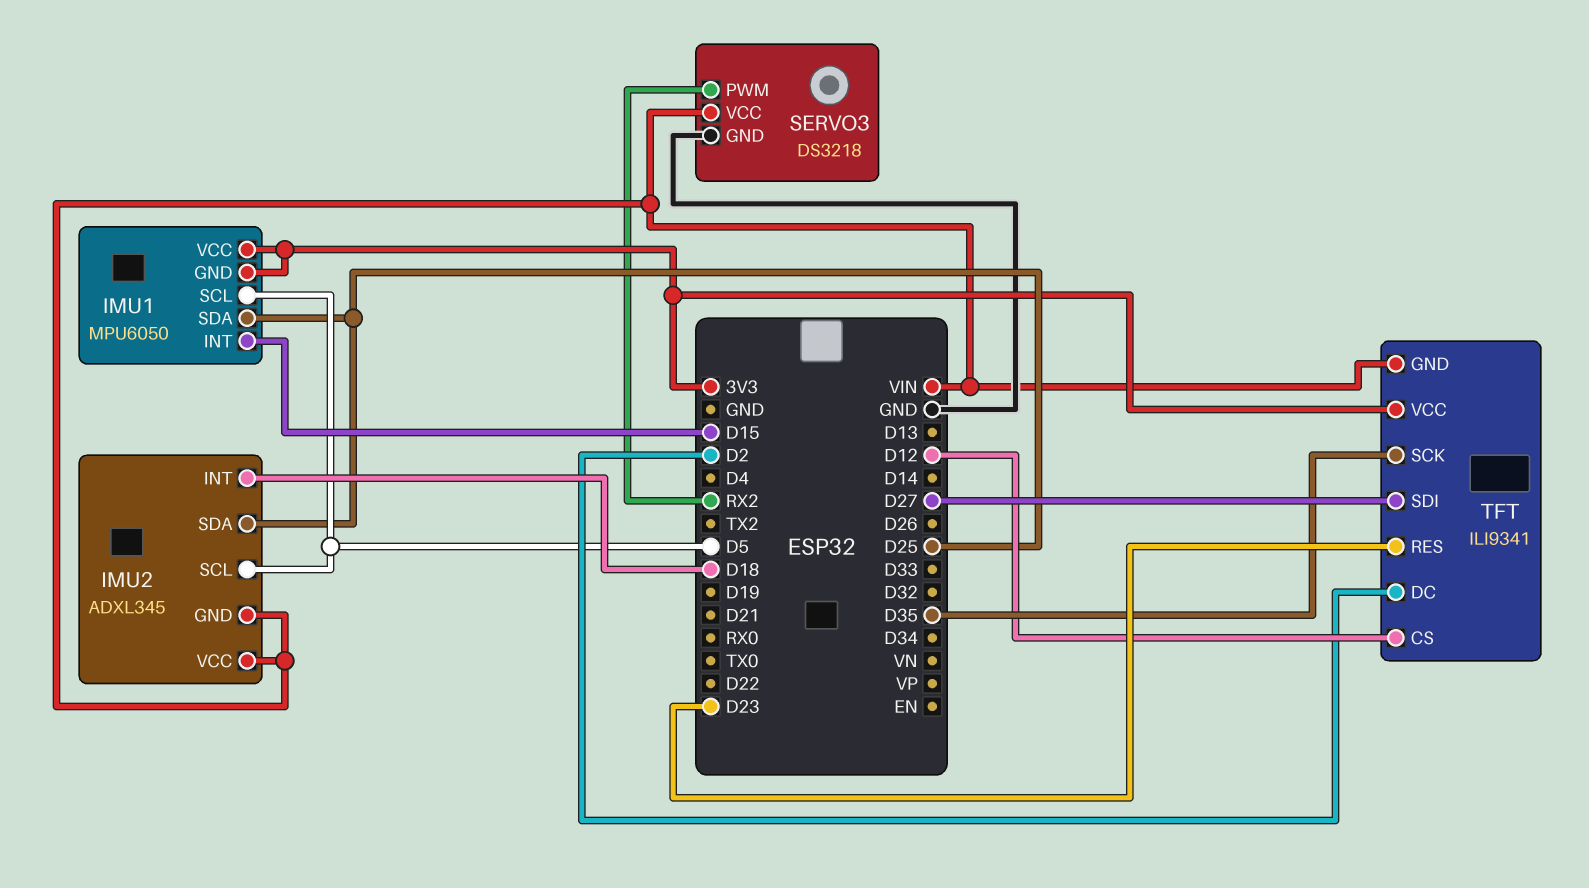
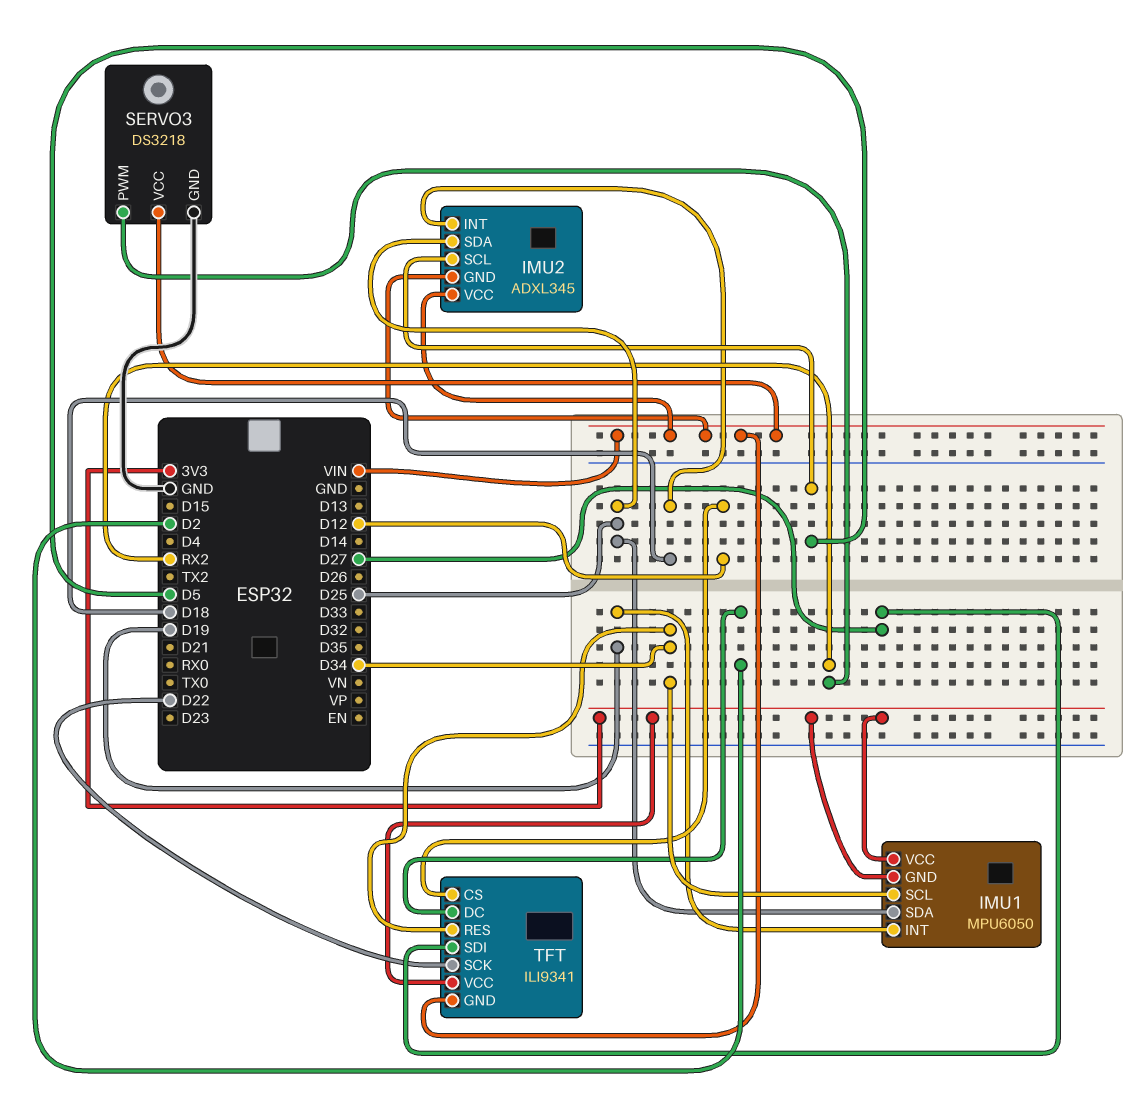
IMU1 pin INT: D15 -> D19
IMU1 pin SCL: D5 -> D34
TFT pin RES: D23 -> D34
TFT pin SCK: D35 -> D22

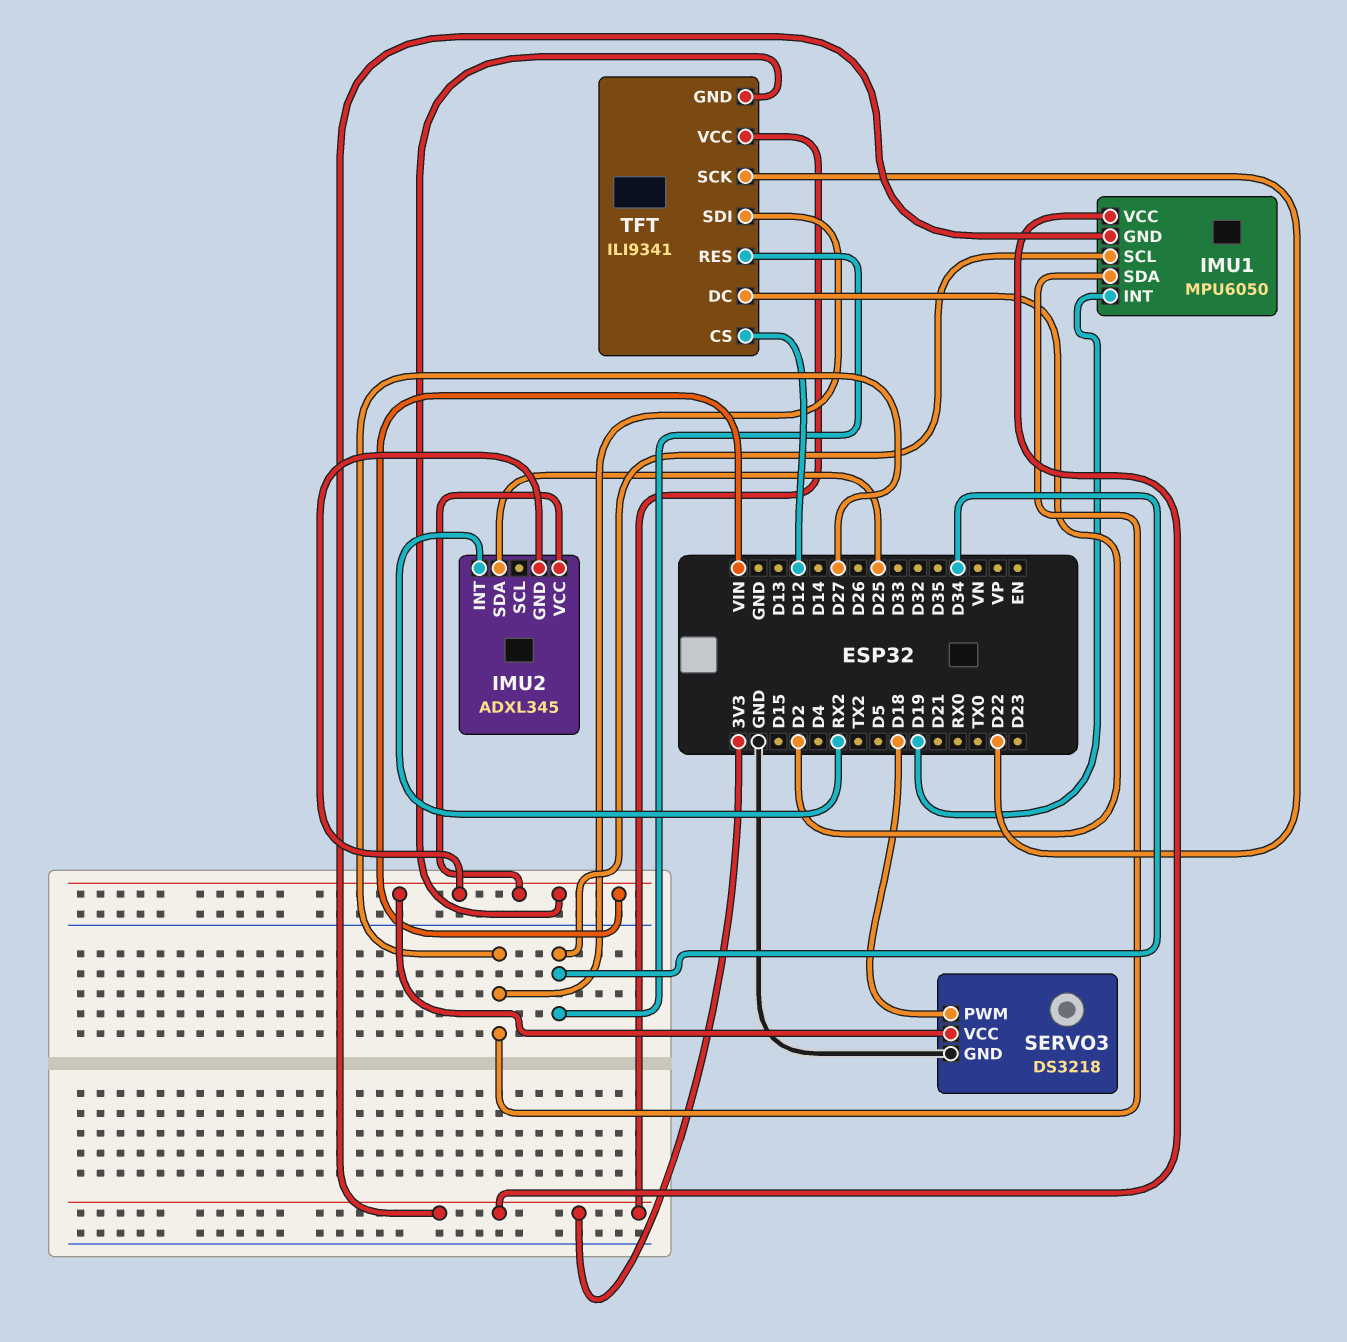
IMU1 pin SDA: D25 -> D27
IMU2 pin INT: D18 -> RX2
IMU2 pin SCL: D5 -> none
SERVO3 pin PWM: RX2 -> D18

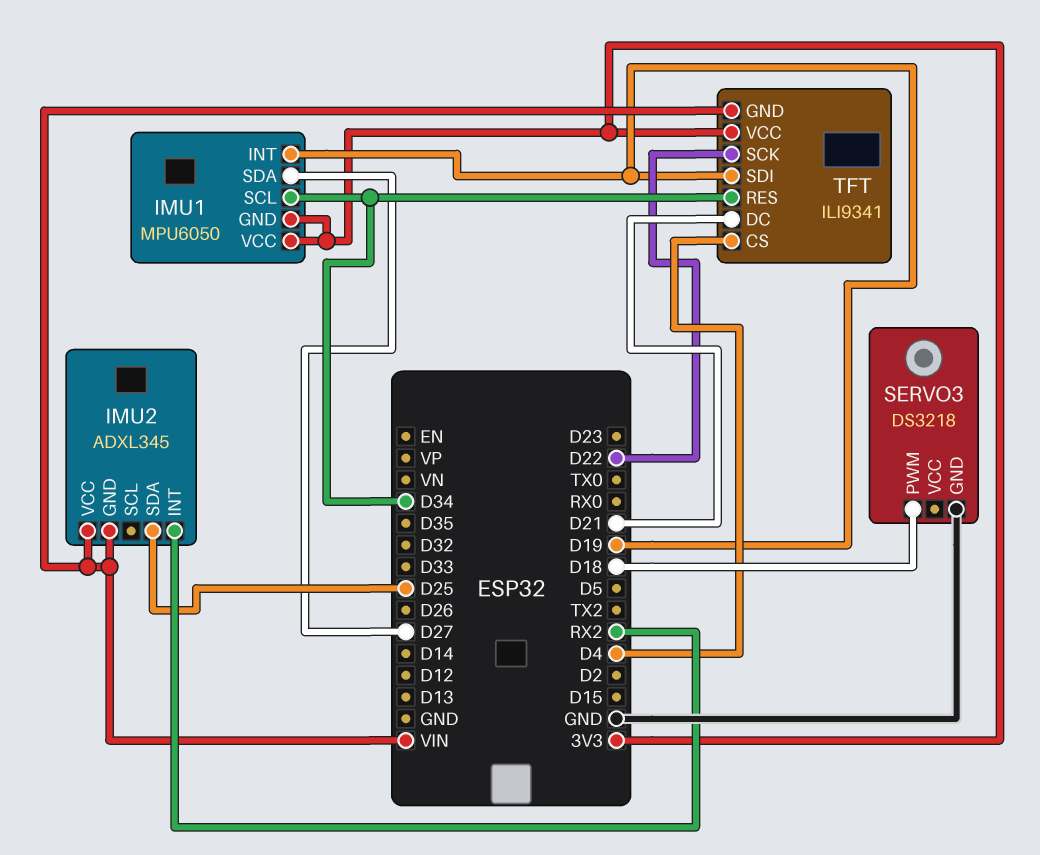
SERVO3 pin VCC: VIN -> none
TFT pin CS: D12 -> D4
TFT pin DC: D2 -> D21
TFT pin SDI: D27 -> D19

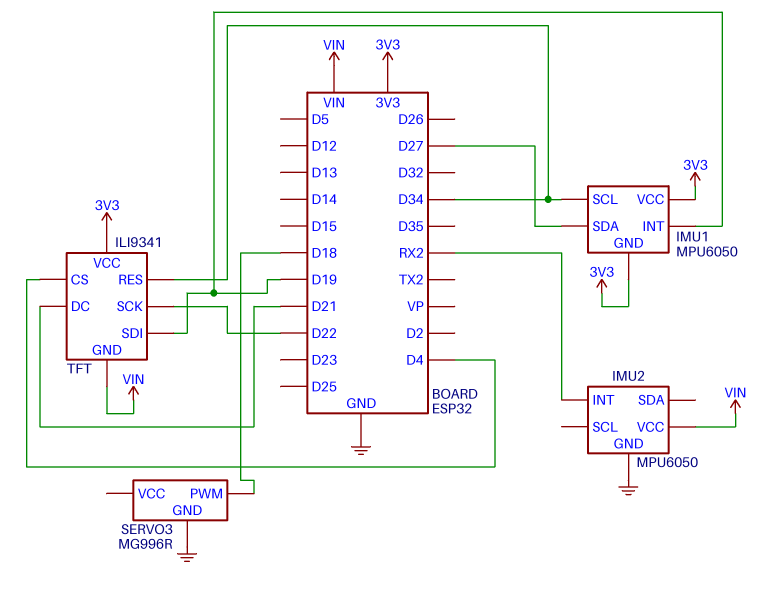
IMU2: ADXL345 -> MPU6050
IMU2 pin GND: VIN -> GND
IMU2 pin SDA: D25 -> none
SERVO3: DS3218 -> MG996R

